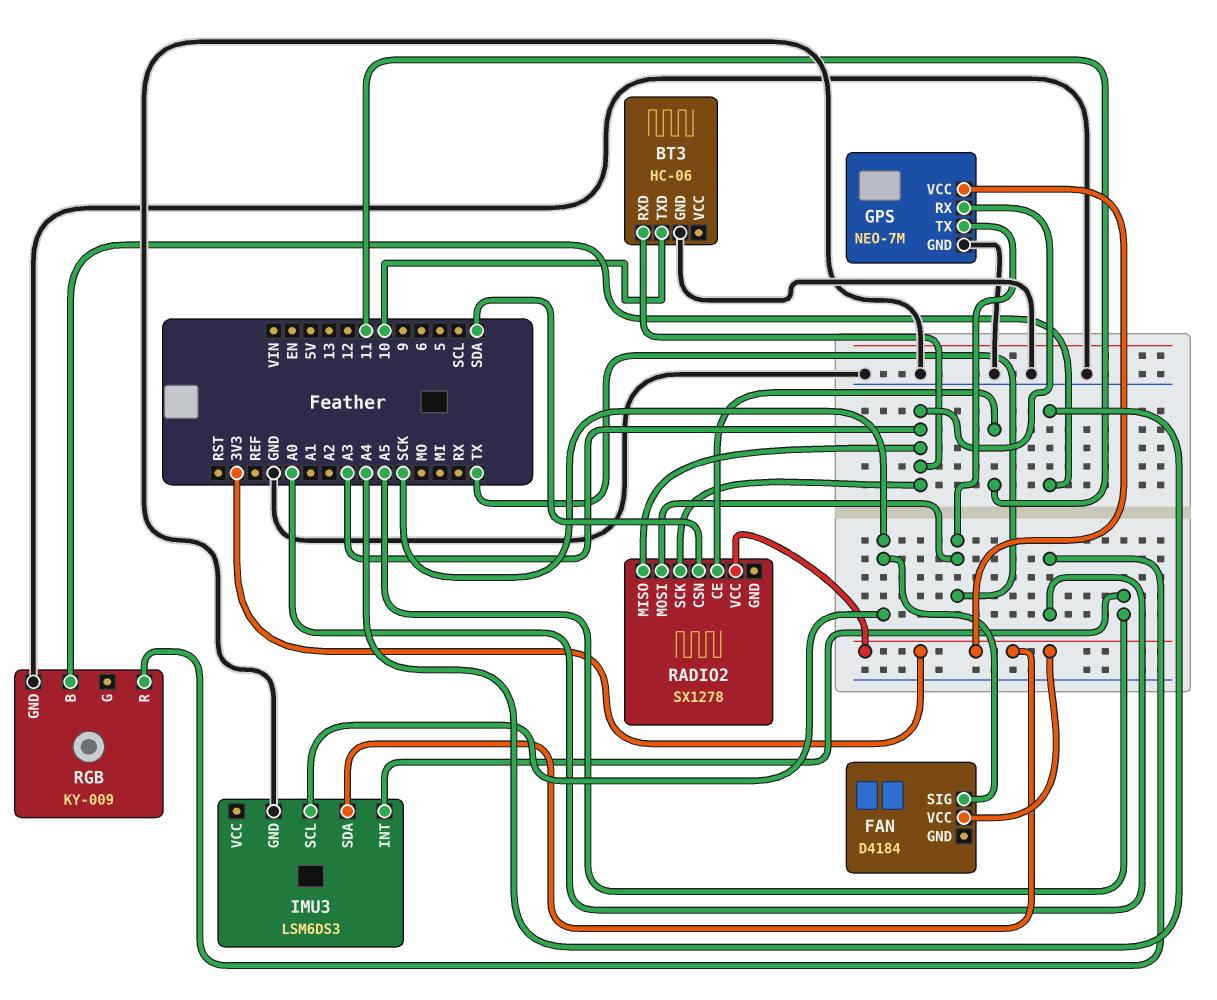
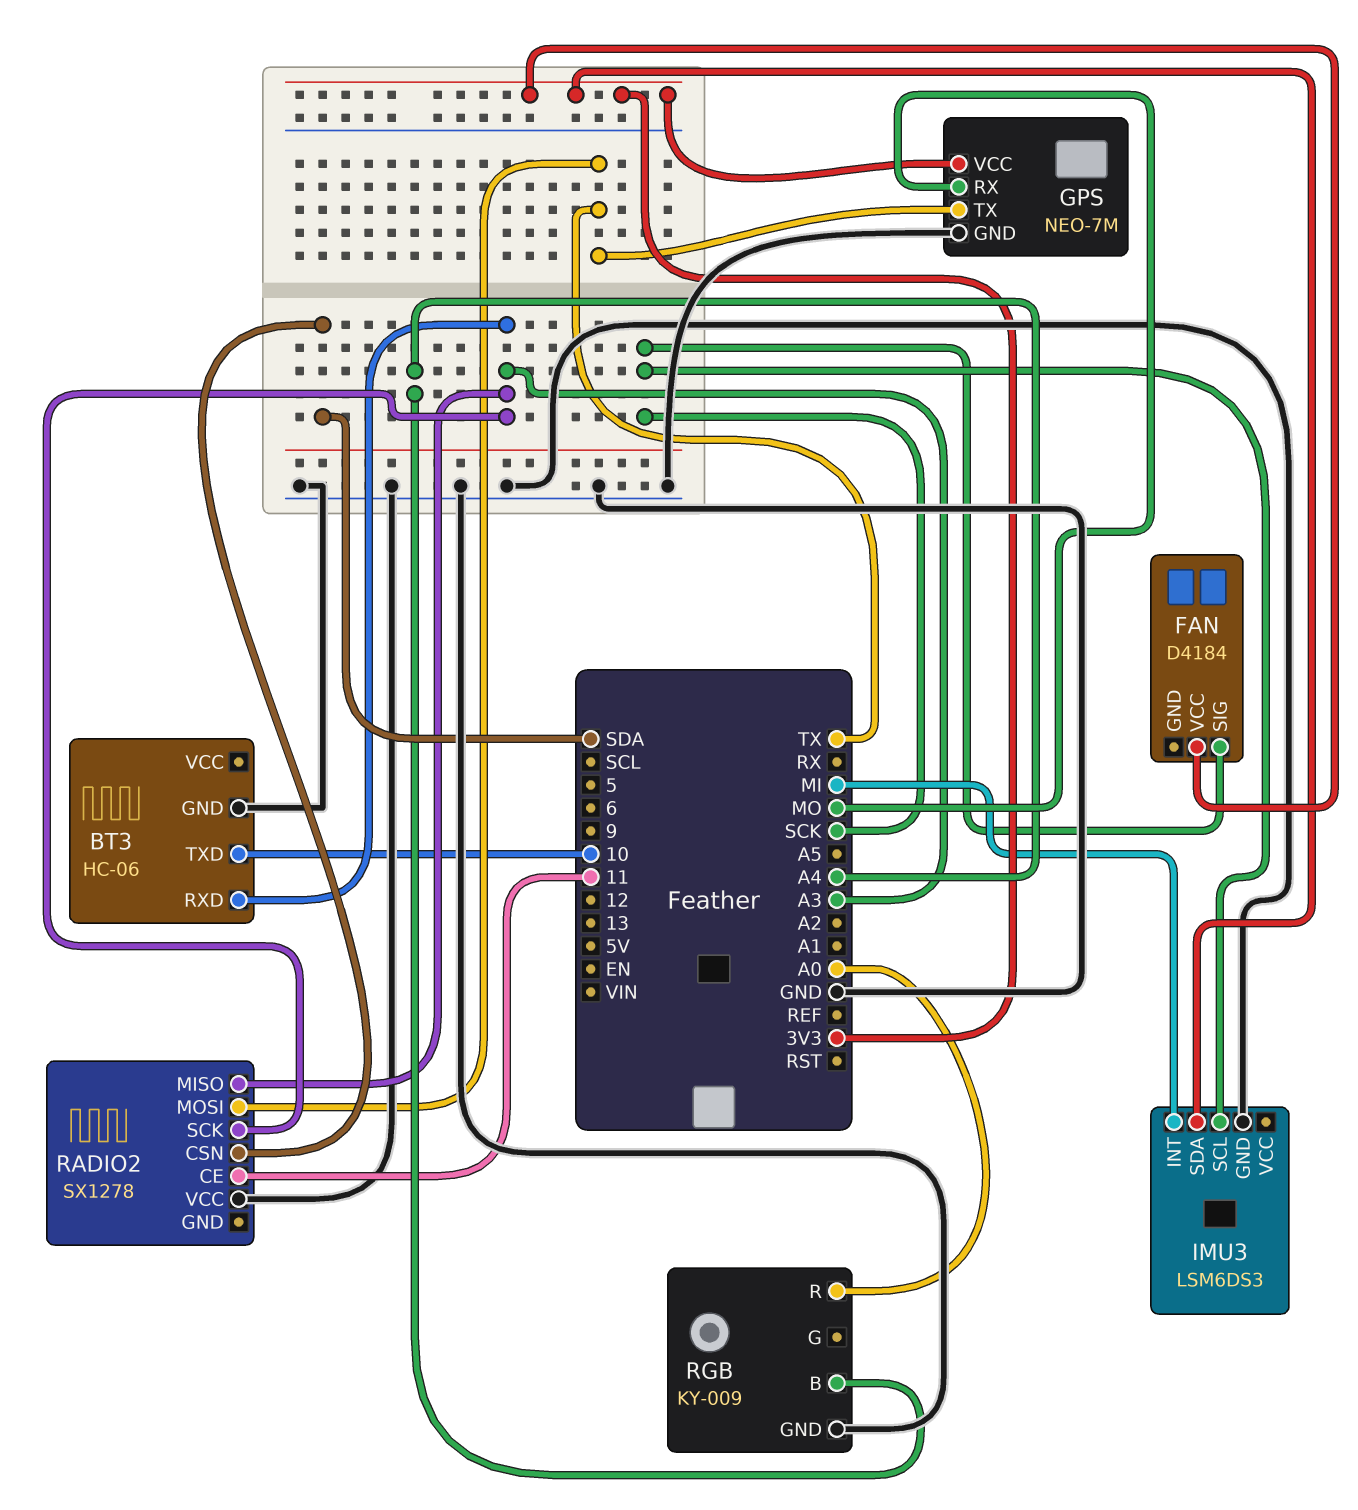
GPS pin RX: A3 -> MO
IMU3 pin INT: A5 -> MI
RADIO2 pin VCC: 3V3 -> GND

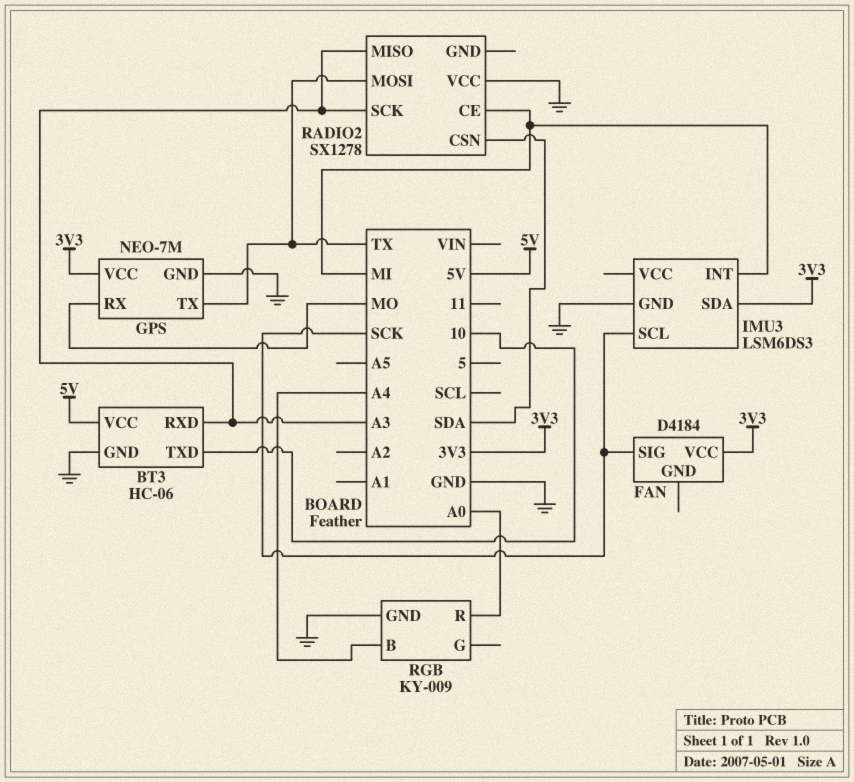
BT3 pin VCC: none -> 5V
RADIO2 pin CE: 11 -> MI

